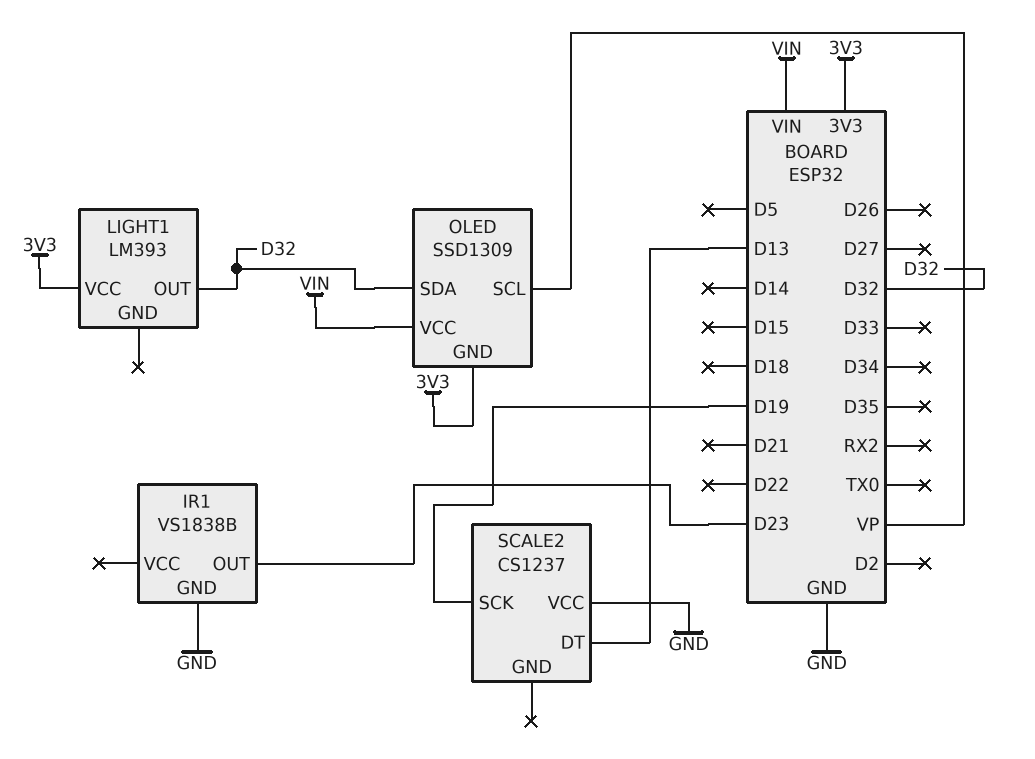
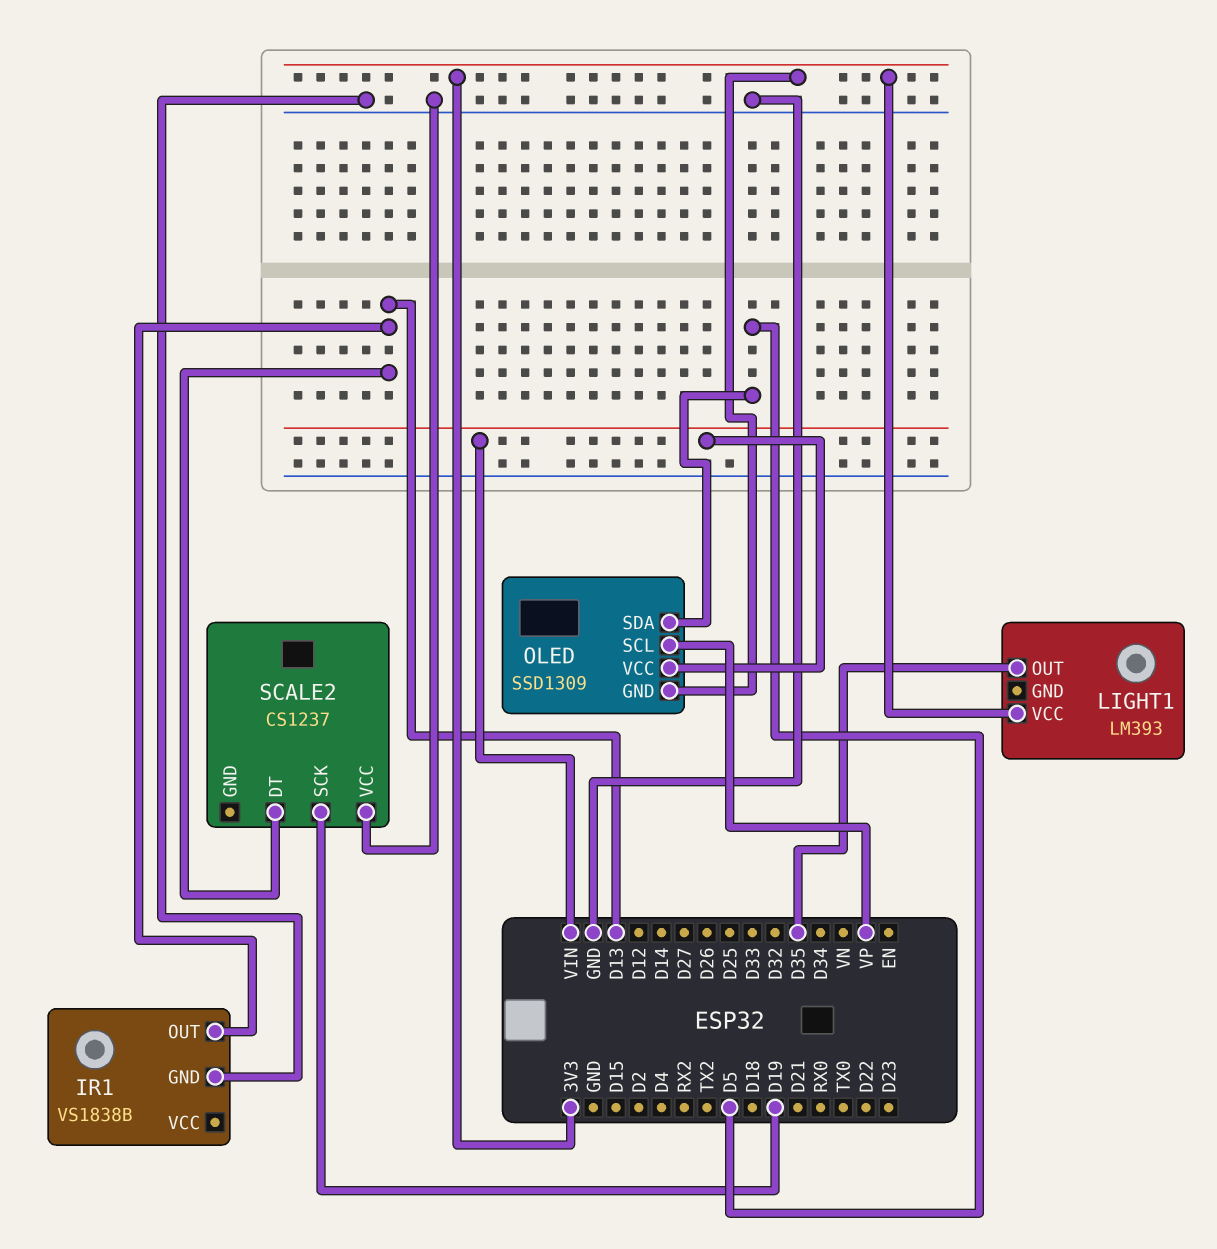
IR1 pin OUT: D23 -> D13
LIGHT1 pin OUT: D32 -> D35
OLED pin SDA: D32 -> D5

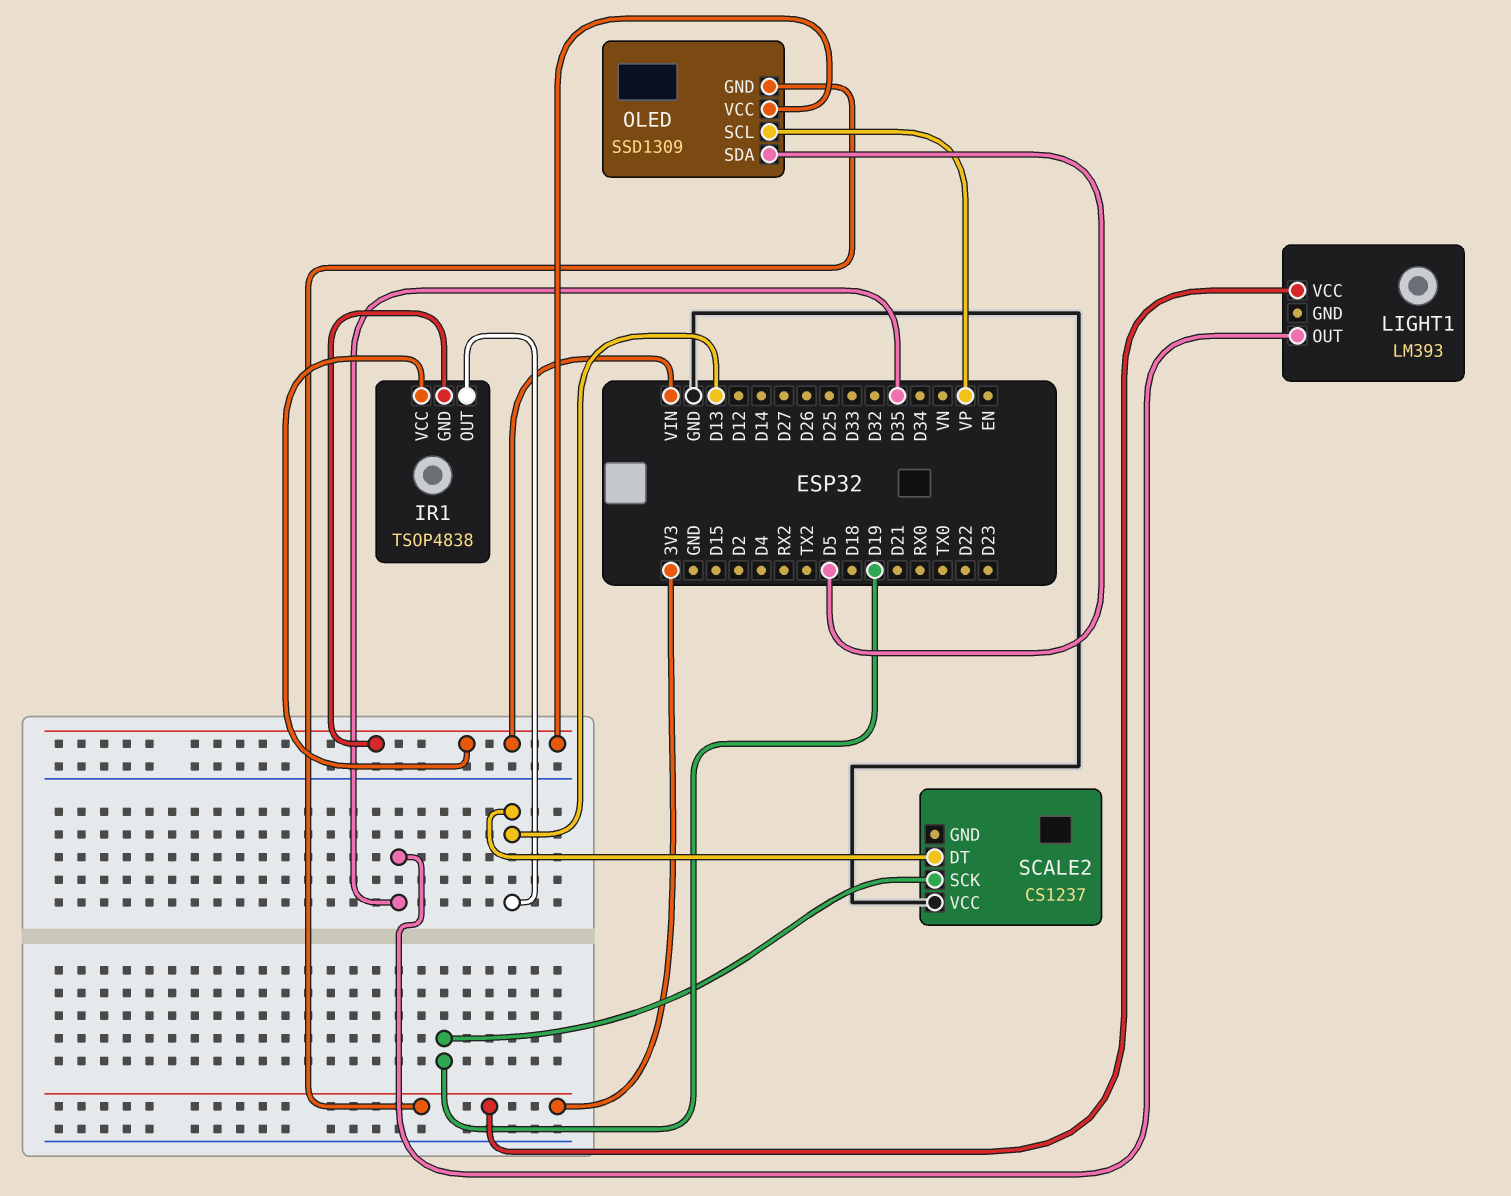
IR1: VS1838B -> TSOP4838
IR1 pin GND: GND -> VIN
IR1 pin VCC: none -> VIN

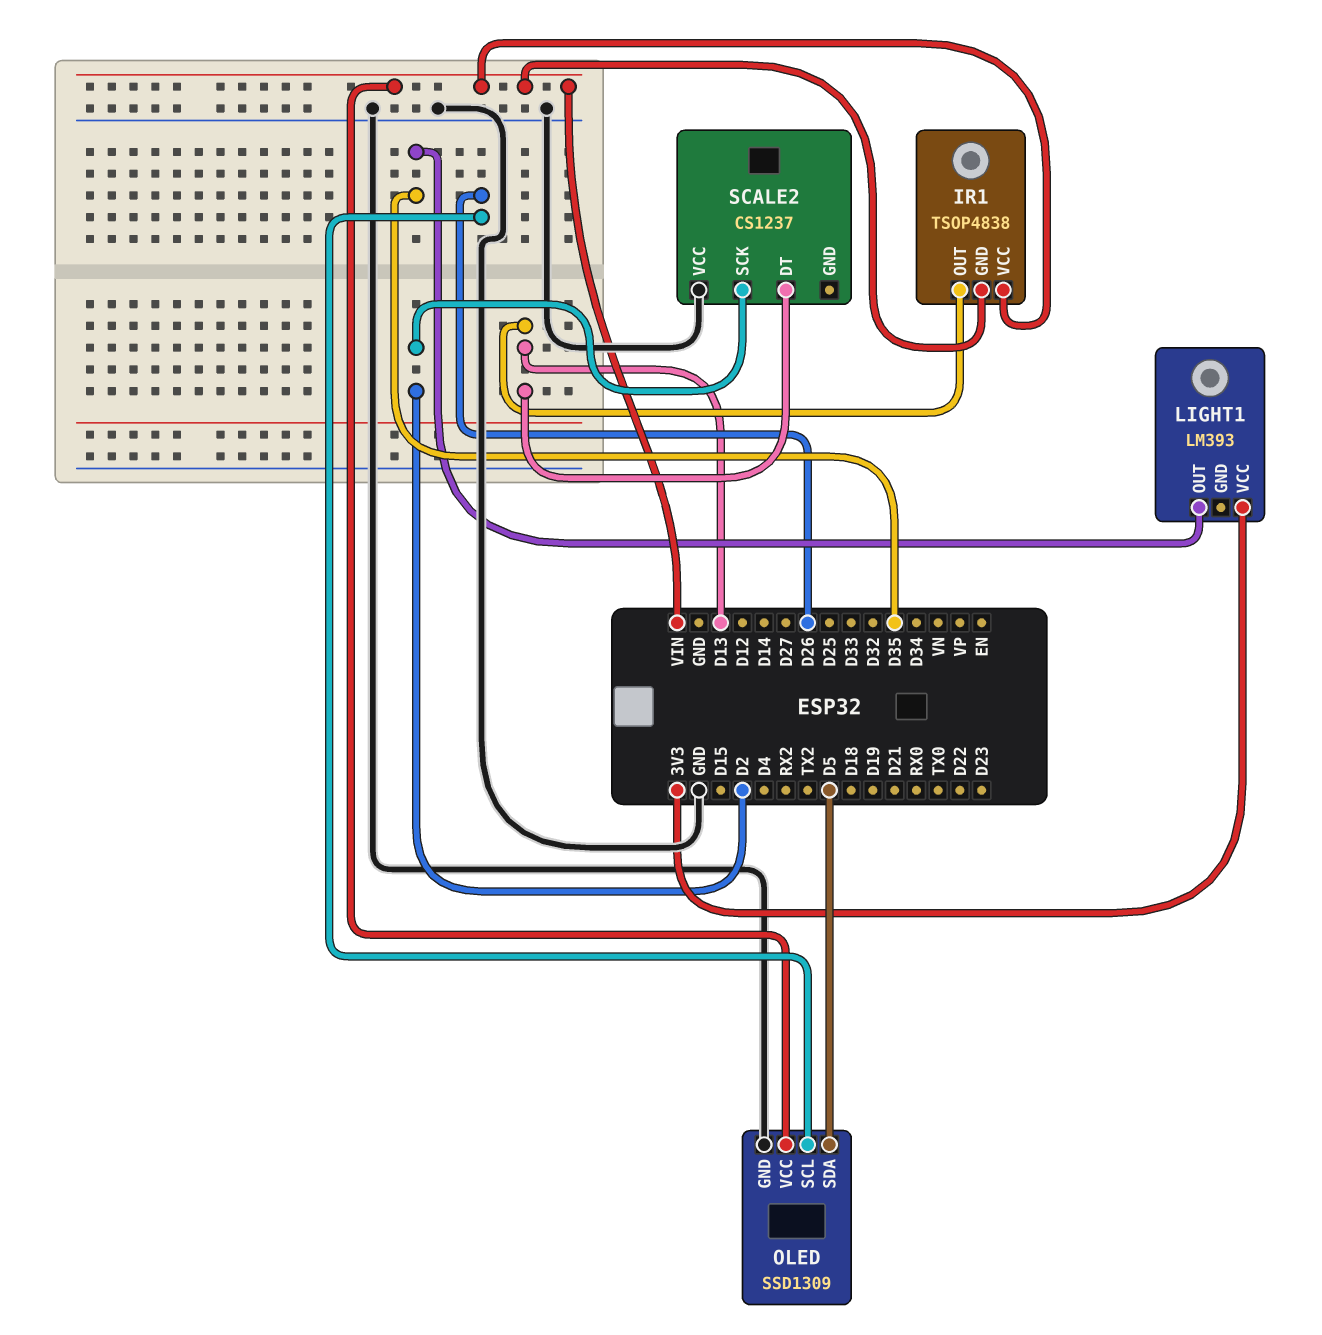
OLED pin GND: 3V3 -> GND
OLED pin SCL: VP -> D26
SCALE2 pin SCK: D19 -> D2

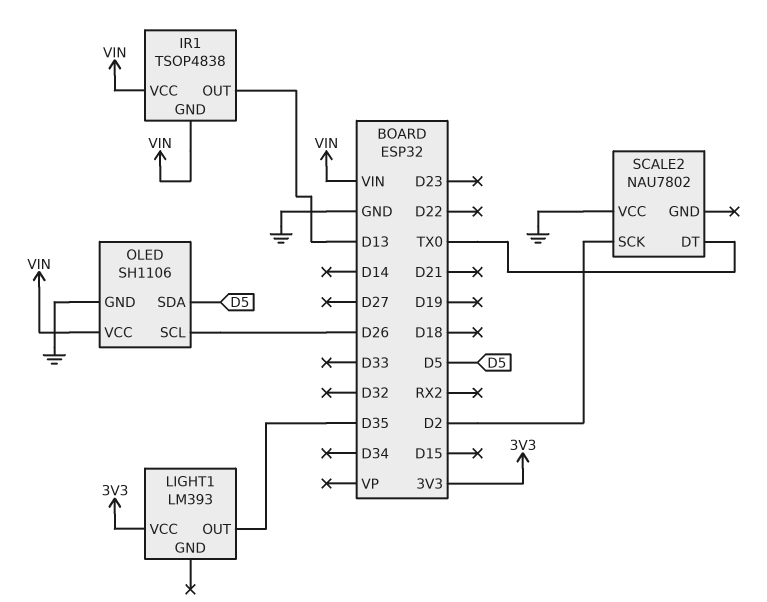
OLED: SSD1309 -> SH1106
SCALE2: CS1237 -> NAU7802
SCALE2 pin DT: D13 -> TX0

